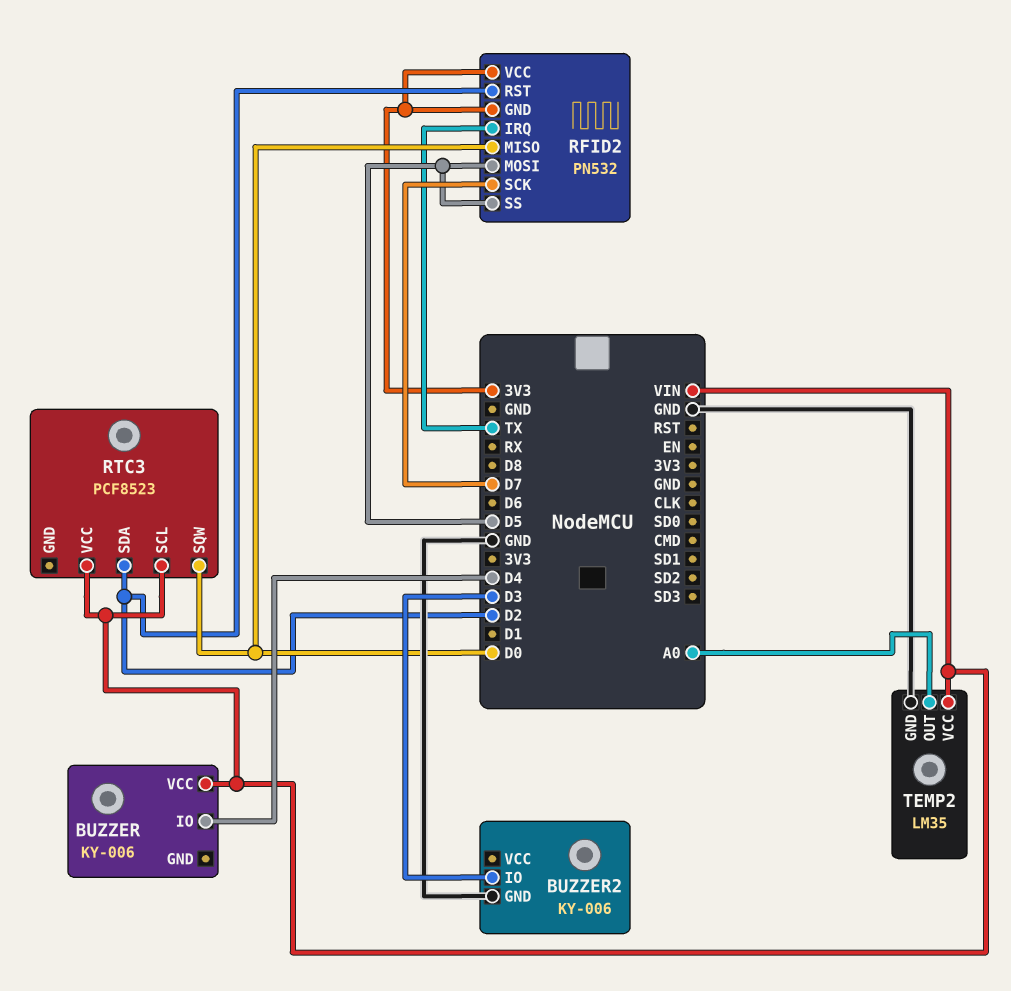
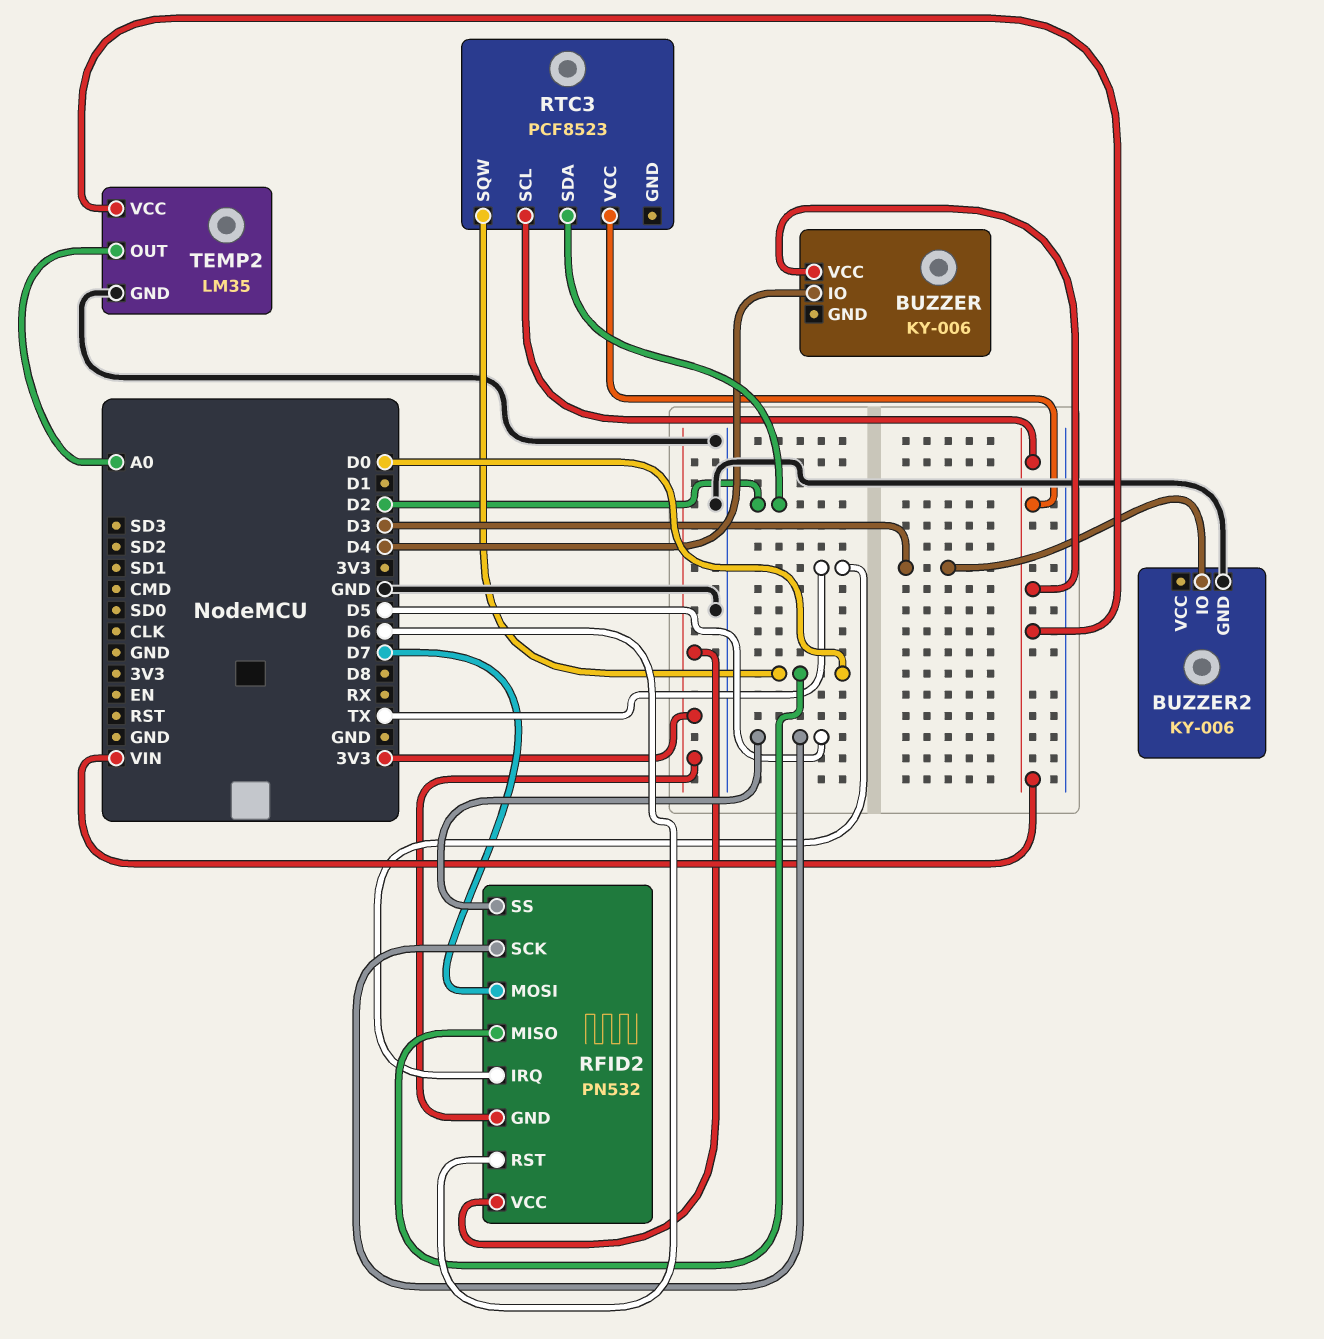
RFID2 pin MOSI: D5 -> D7
RFID2 pin RST: D2 -> D6
RFID2 pin SCK: D7 -> D5

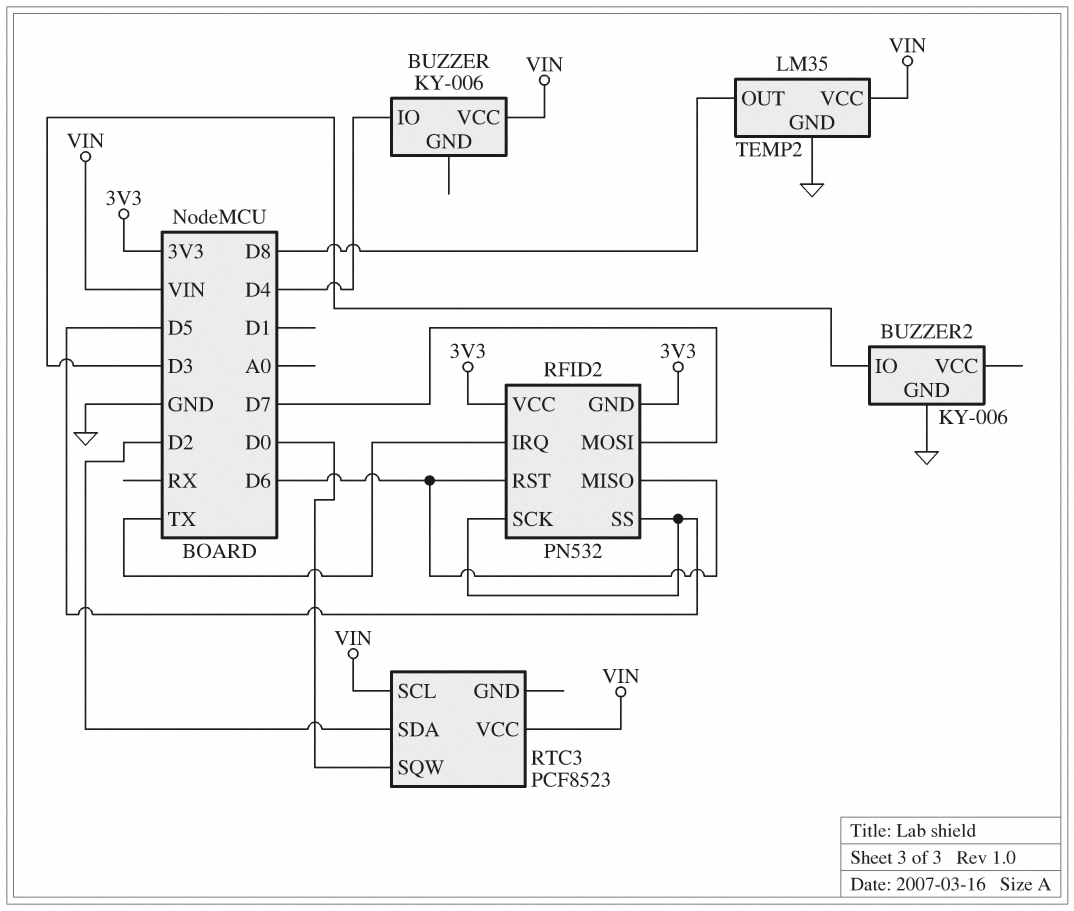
RFID2 pin MISO: D0 -> D6
TEMP2 pin OUT: A0 -> D8

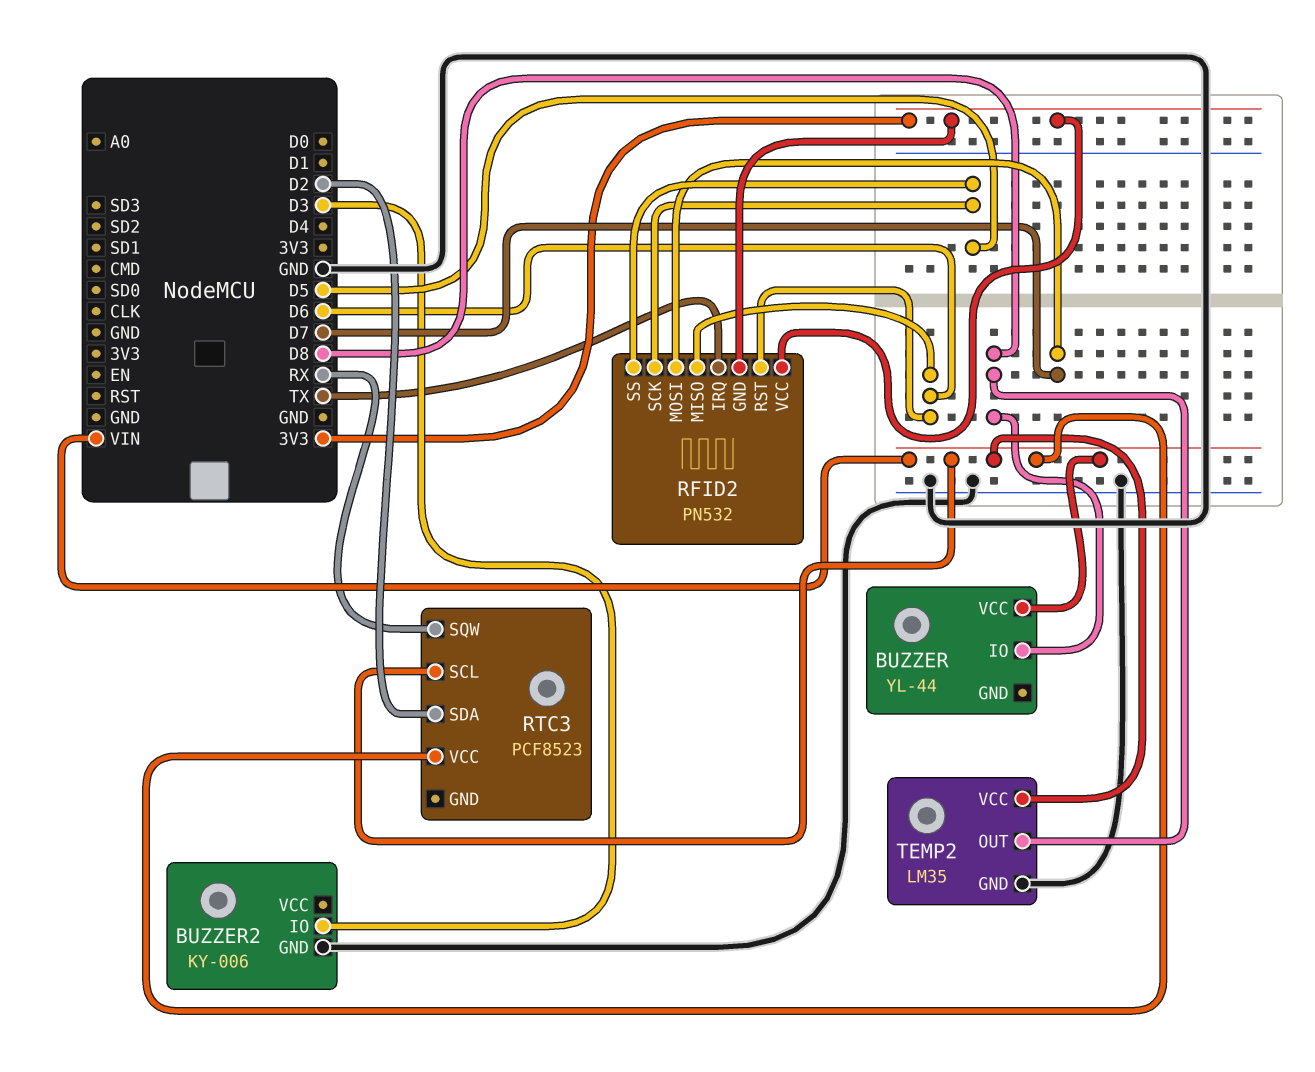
BUZZER: KY-006 -> YL-44
BUZZER pin IO: D4 -> D8
RTC3 pin SQW: D0 -> RX

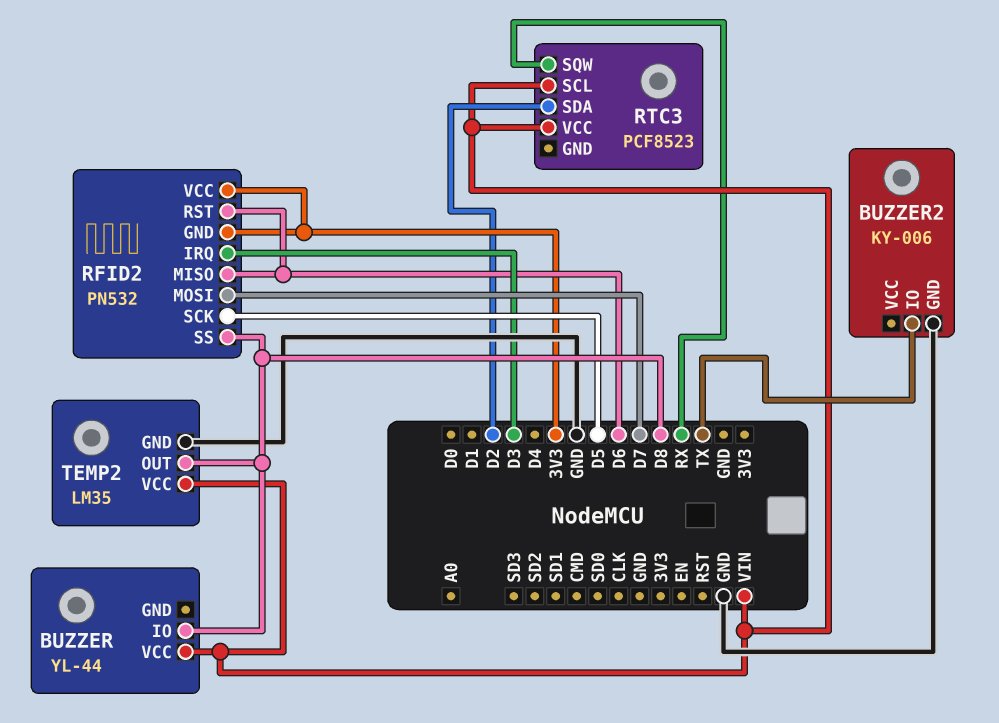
BUZZER2 pin IO: D3 -> TX
RFID2 pin IRQ: TX -> D3
RFID2 pin SS: D5 -> D8

